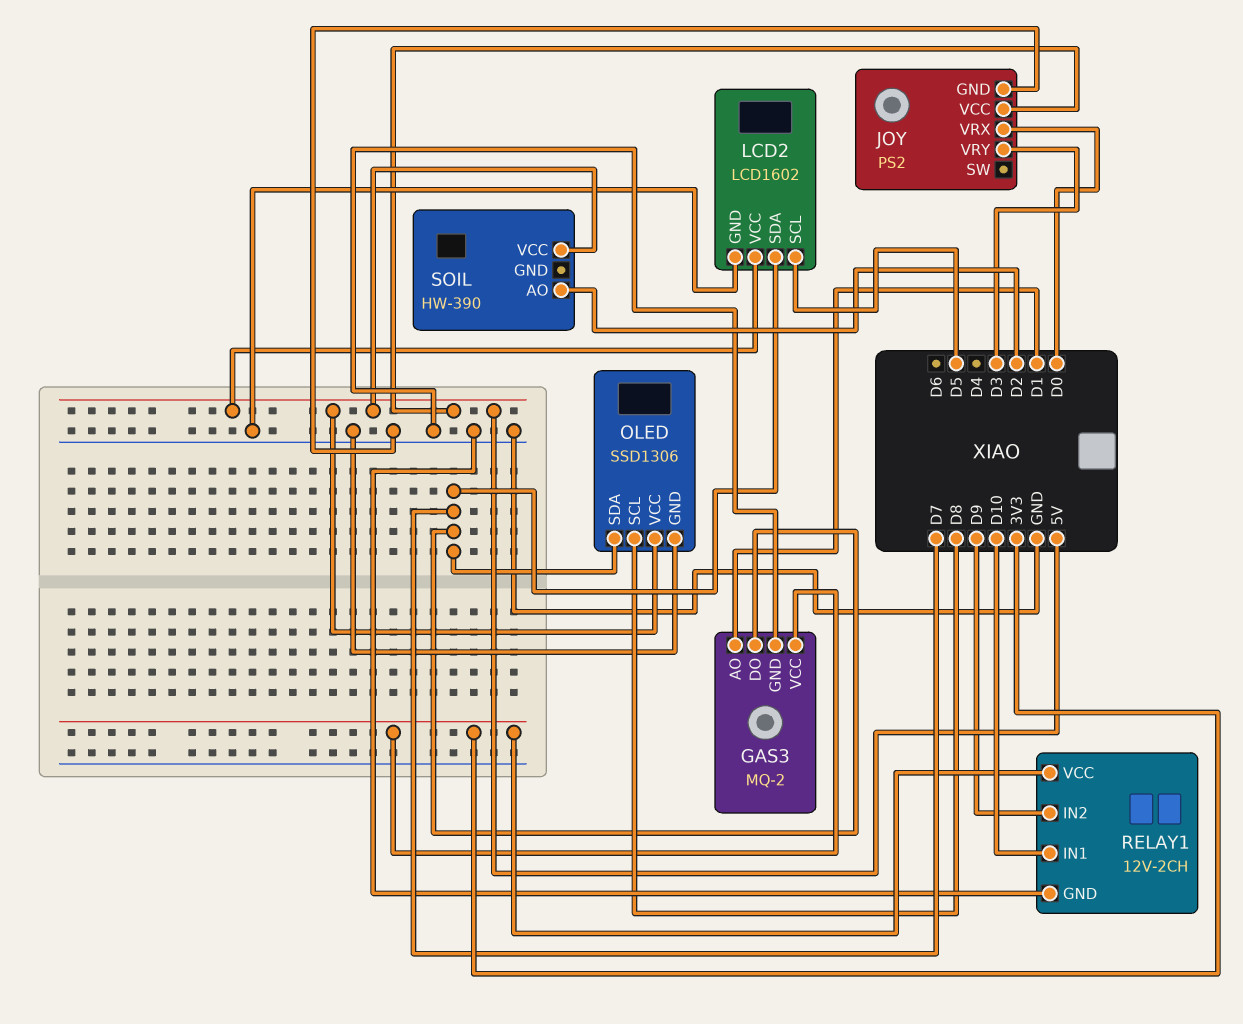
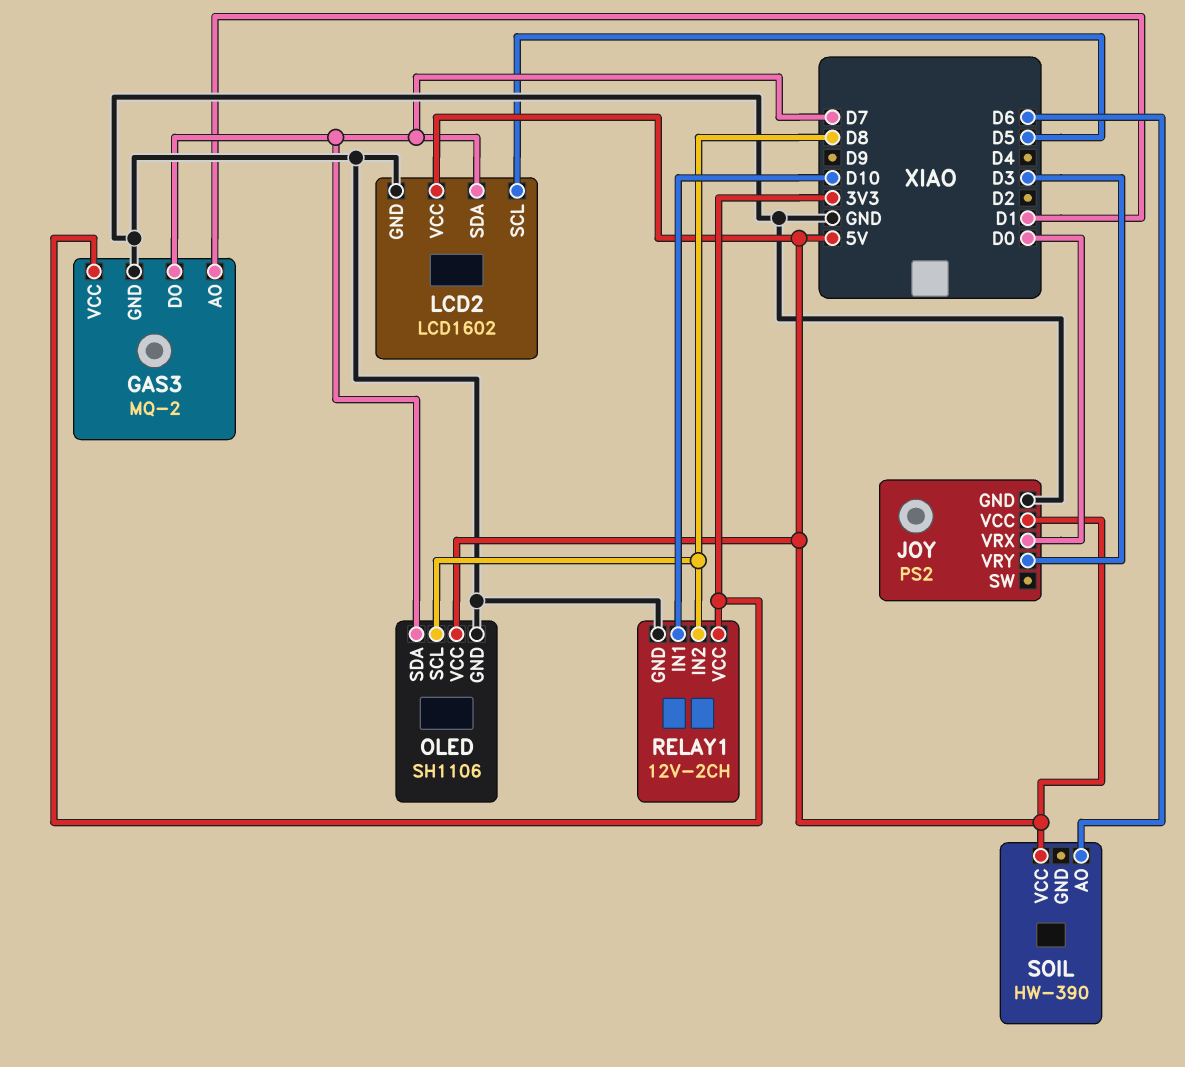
OLED: SSD1306 -> SH1106
RELAY1 pin IN2: D9 -> D8
SOIL pin AO: D2 -> D6

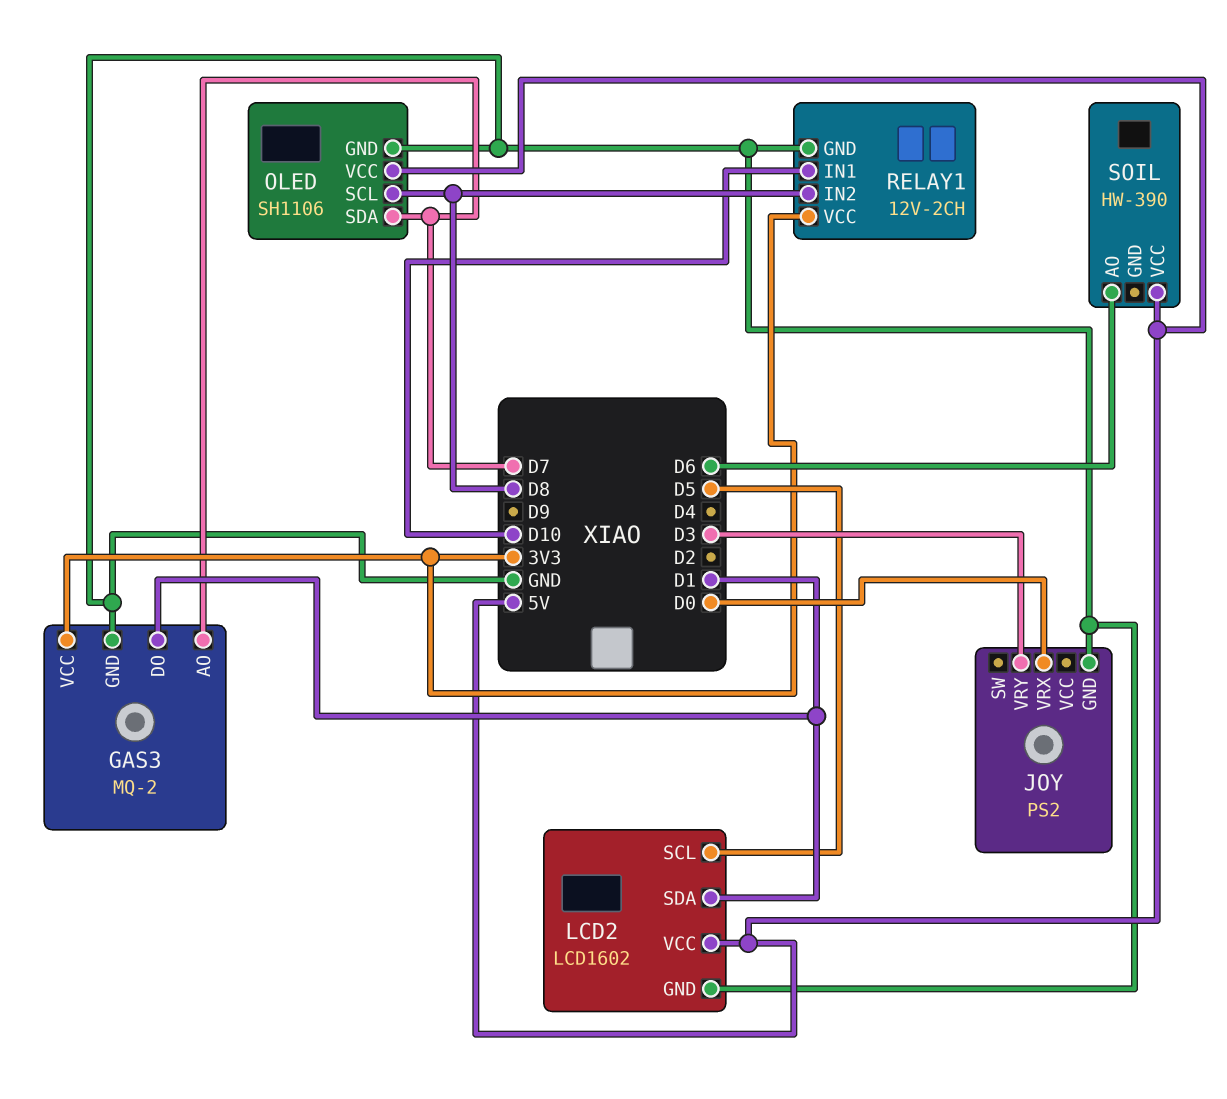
GAS3 pin AO: D1 -> D7
GAS3 pin DO: D7 -> D1
JOY pin VCC: 5V -> none
LCD2 pin SDA: D7 -> D1

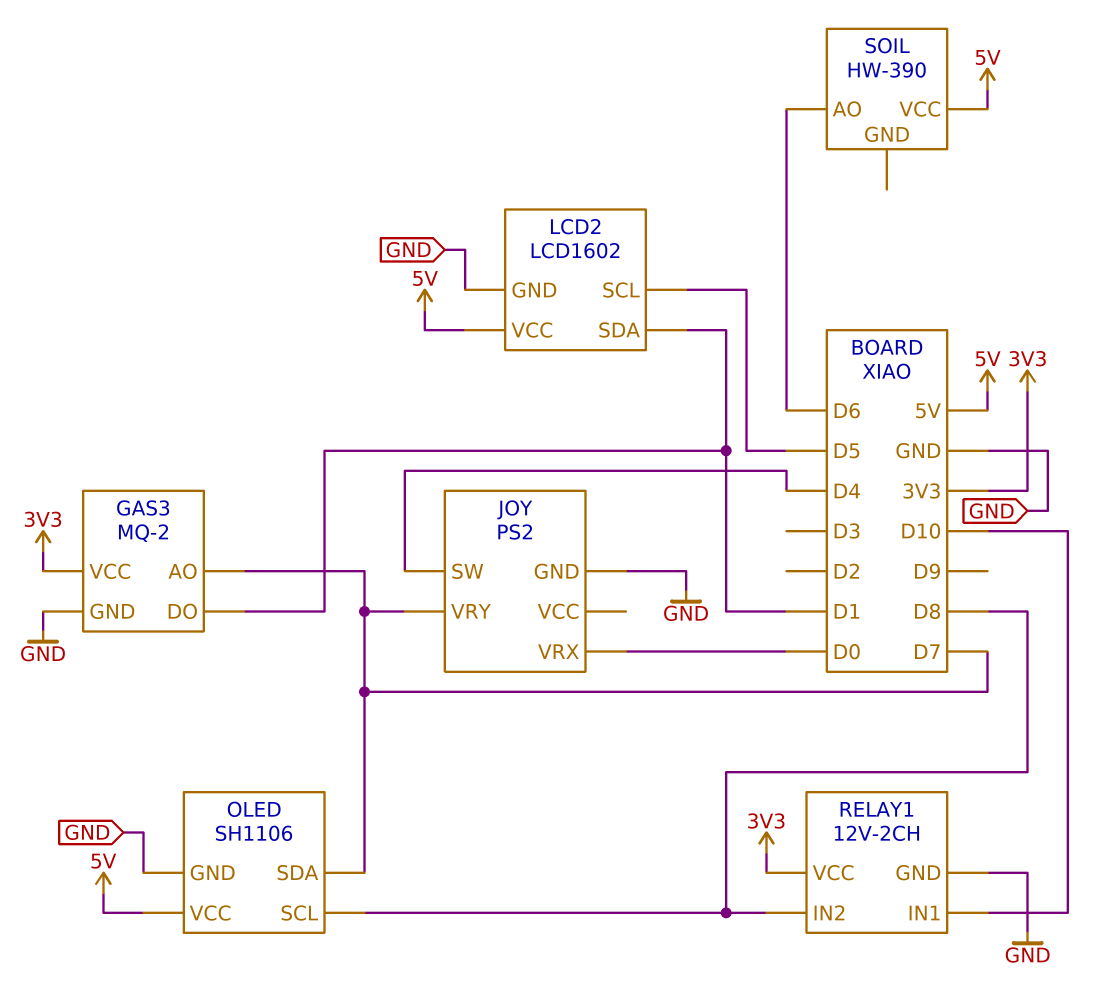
JOY pin SW: none -> D4
JOY pin VRY: D3 -> D7

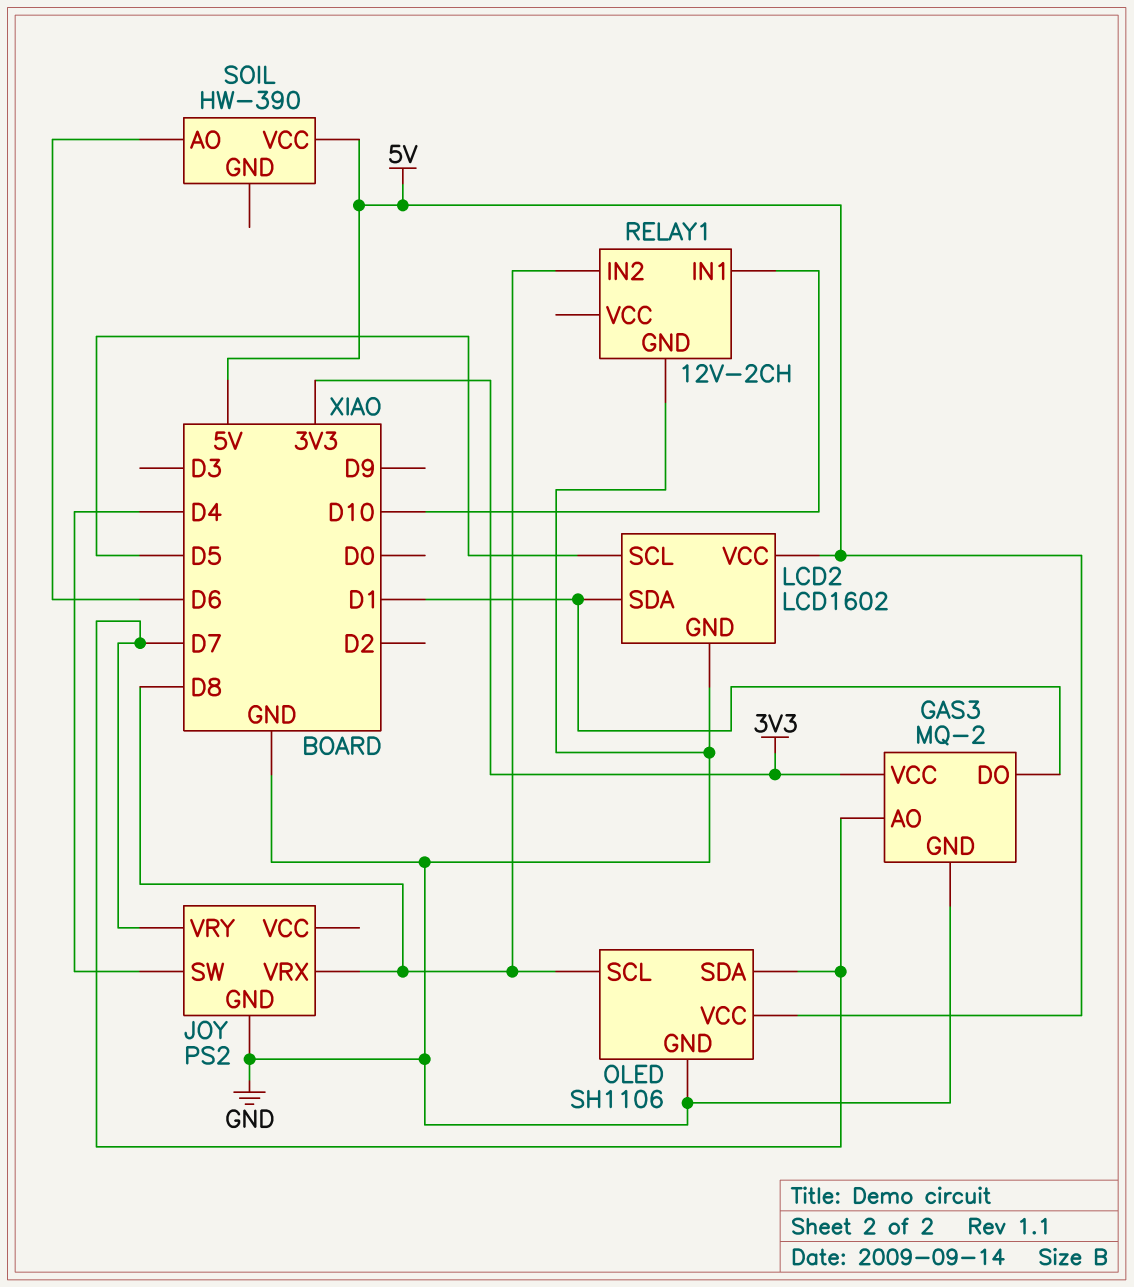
JOY pin VRX: D0 -> D8
RELAY1 pin VCC: 3V3 -> none

